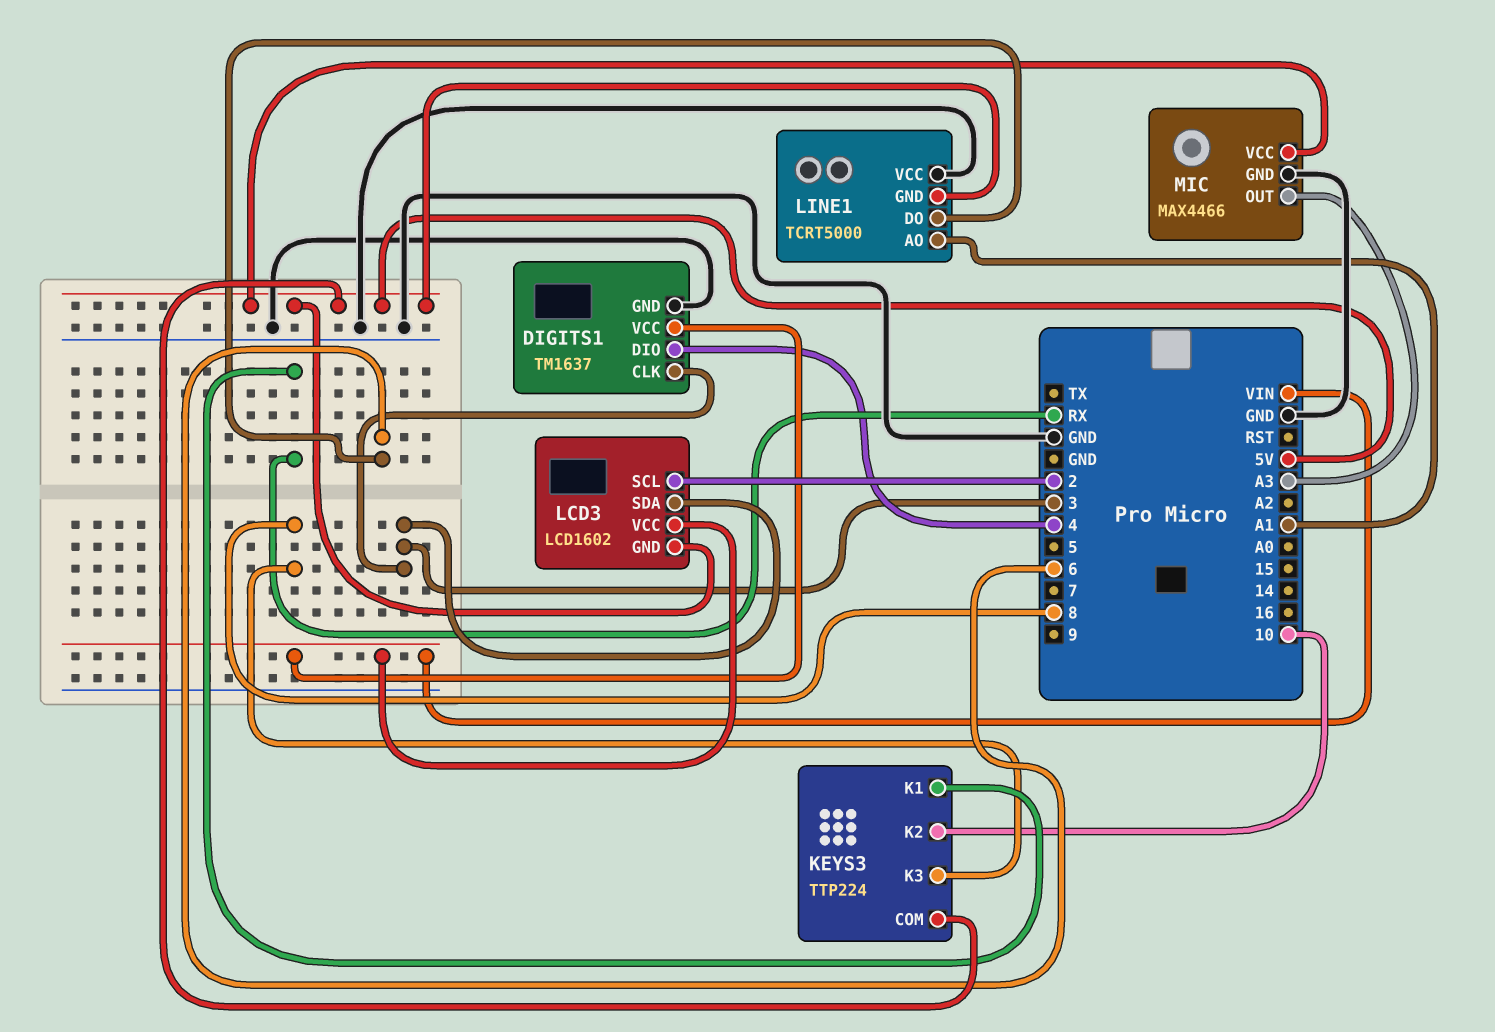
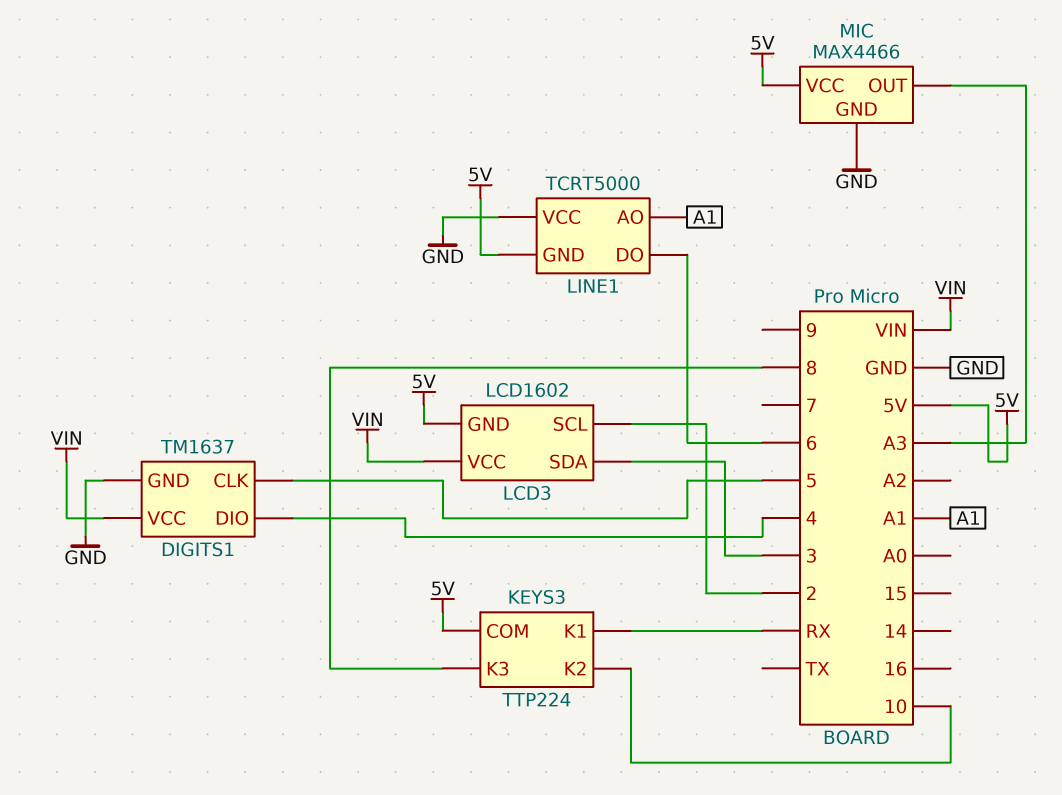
DIGITS1 pin CLK: 3 -> 5

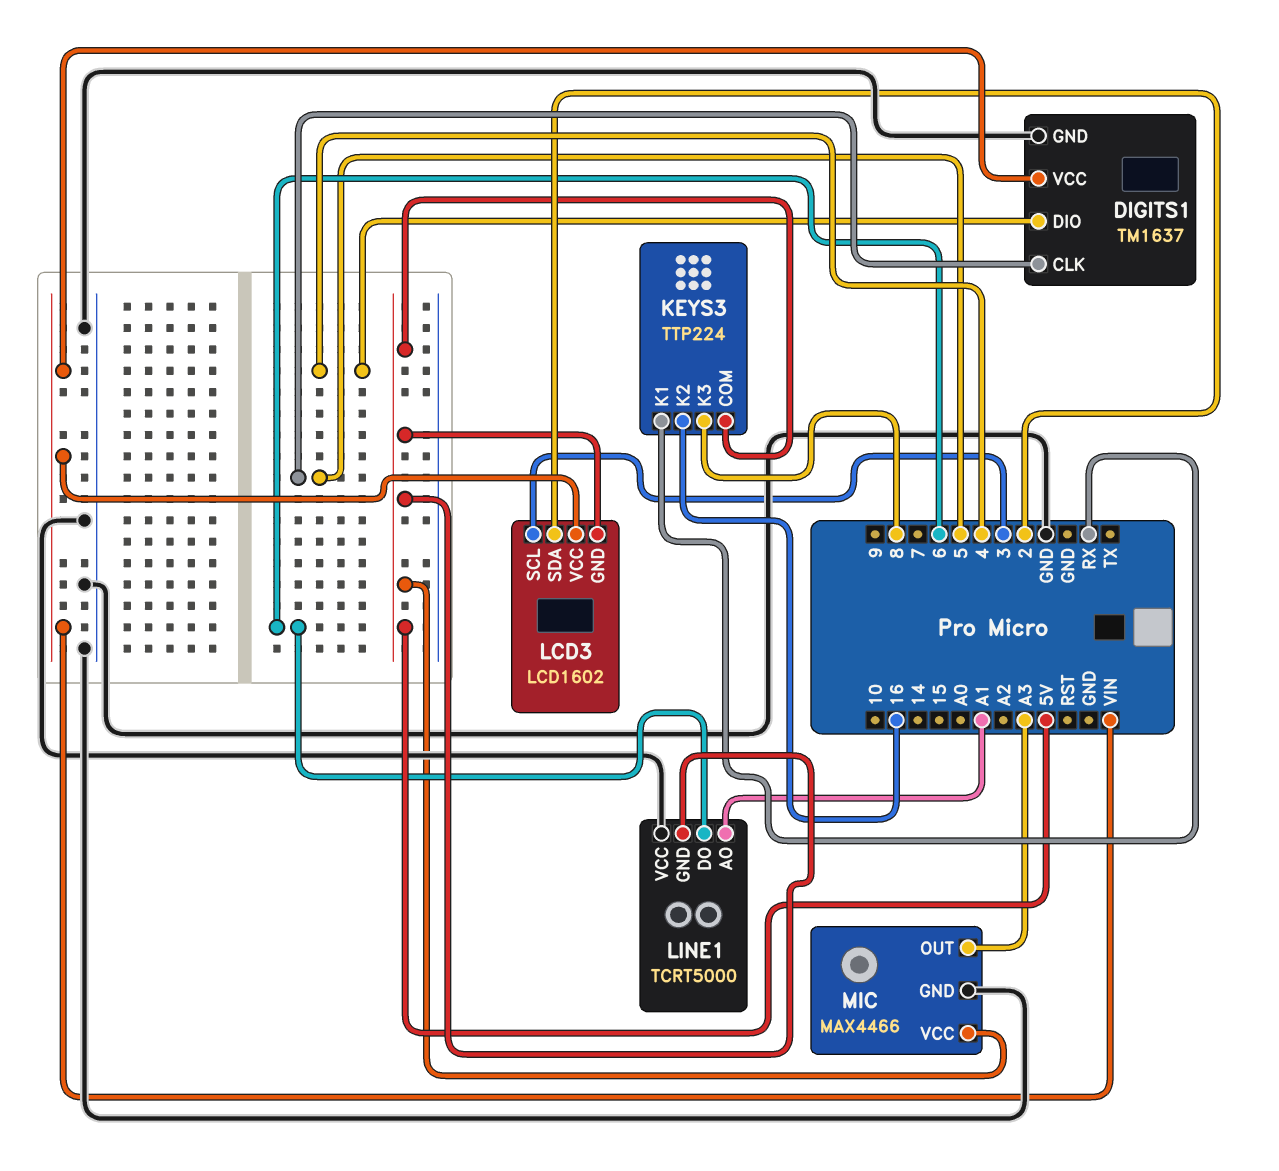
KEYS3 pin K2: 10 -> 16
LCD3 pin SCL: 2 -> 3
LCD3 pin SDA: 3 -> 2

